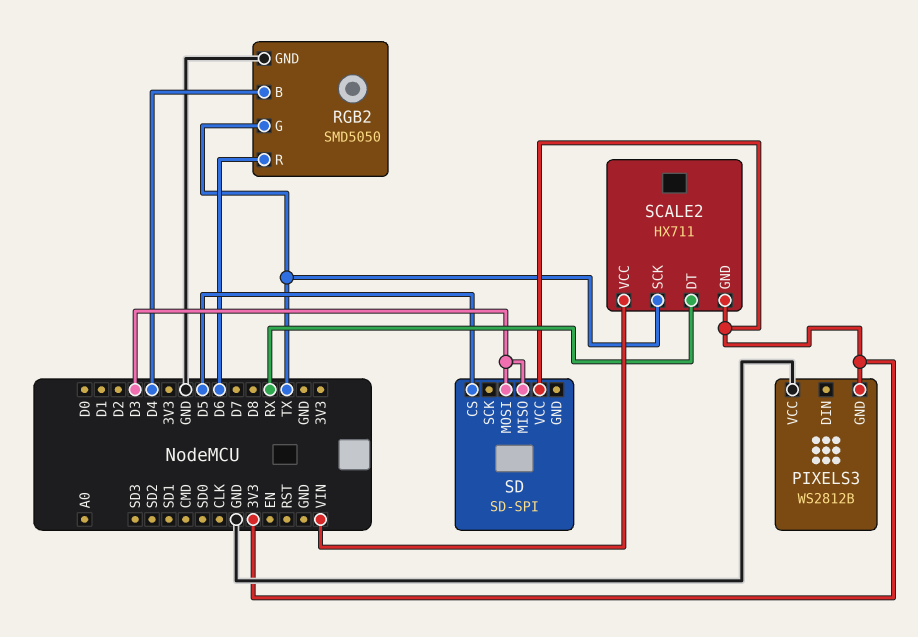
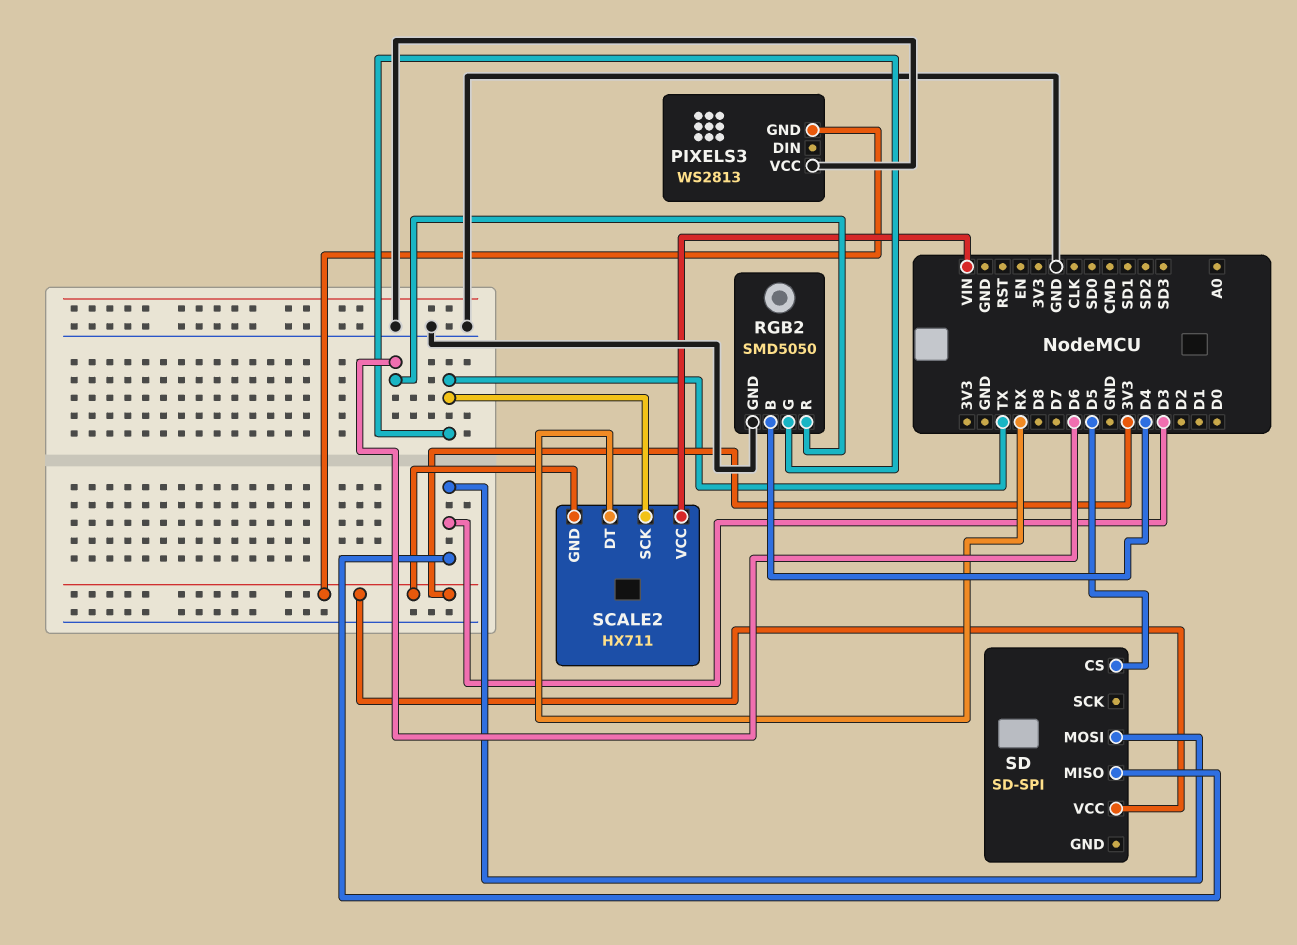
PIXELS3: WS2812B -> WS2813

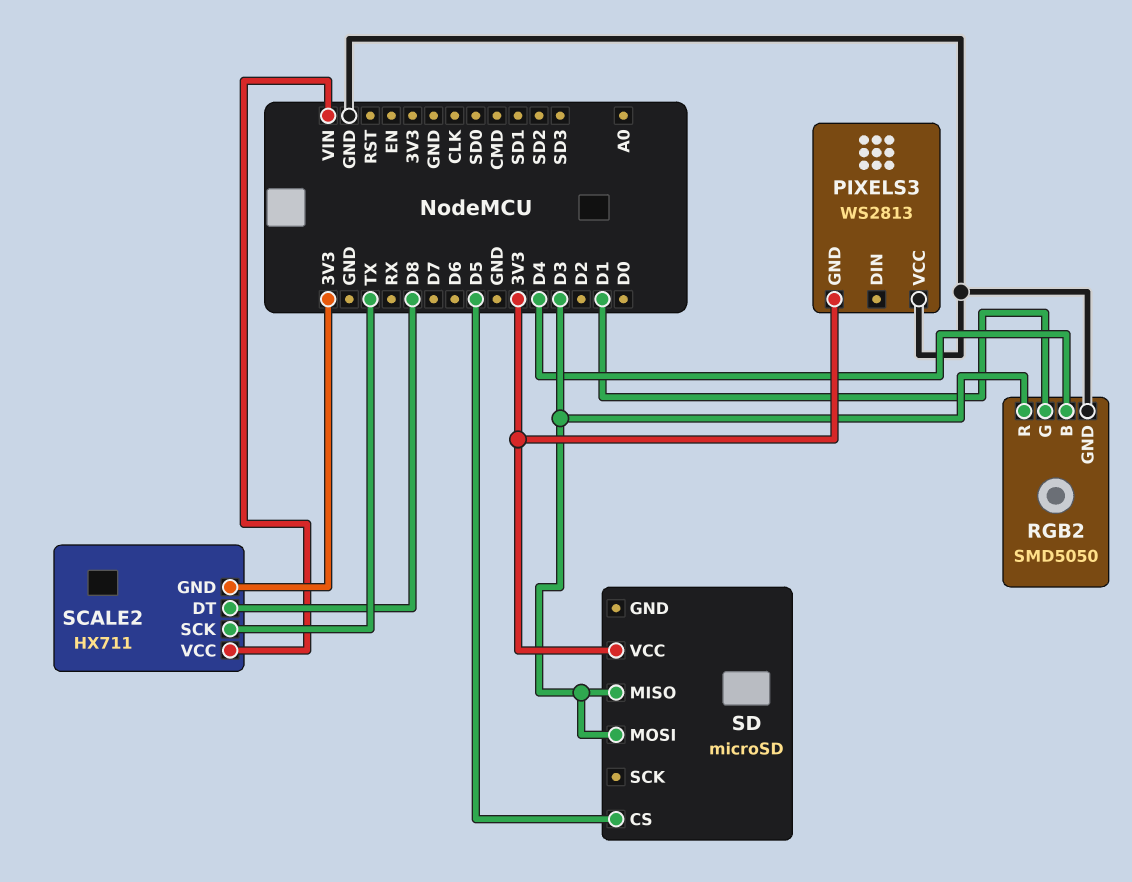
RGB2 pin G: TX -> D1
RGB2 pin R: D6 -> D3
SCALE2 pin DT: RX -> D8
SD: SD-SPI -> microSD

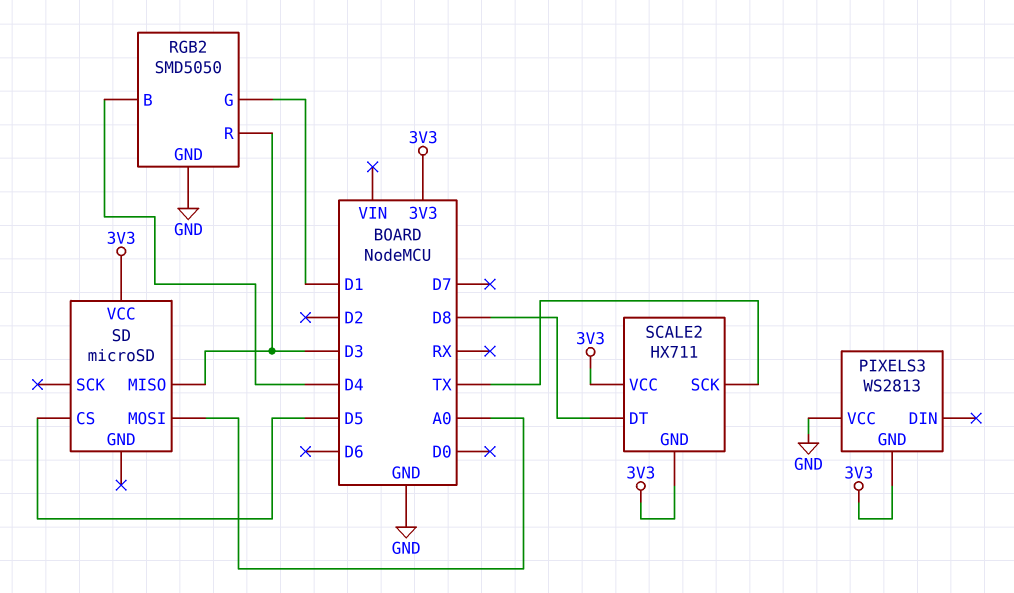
SCALE2 pin VCC: VIN -> 3V3
SD pin MOSI: D3 -> A0

